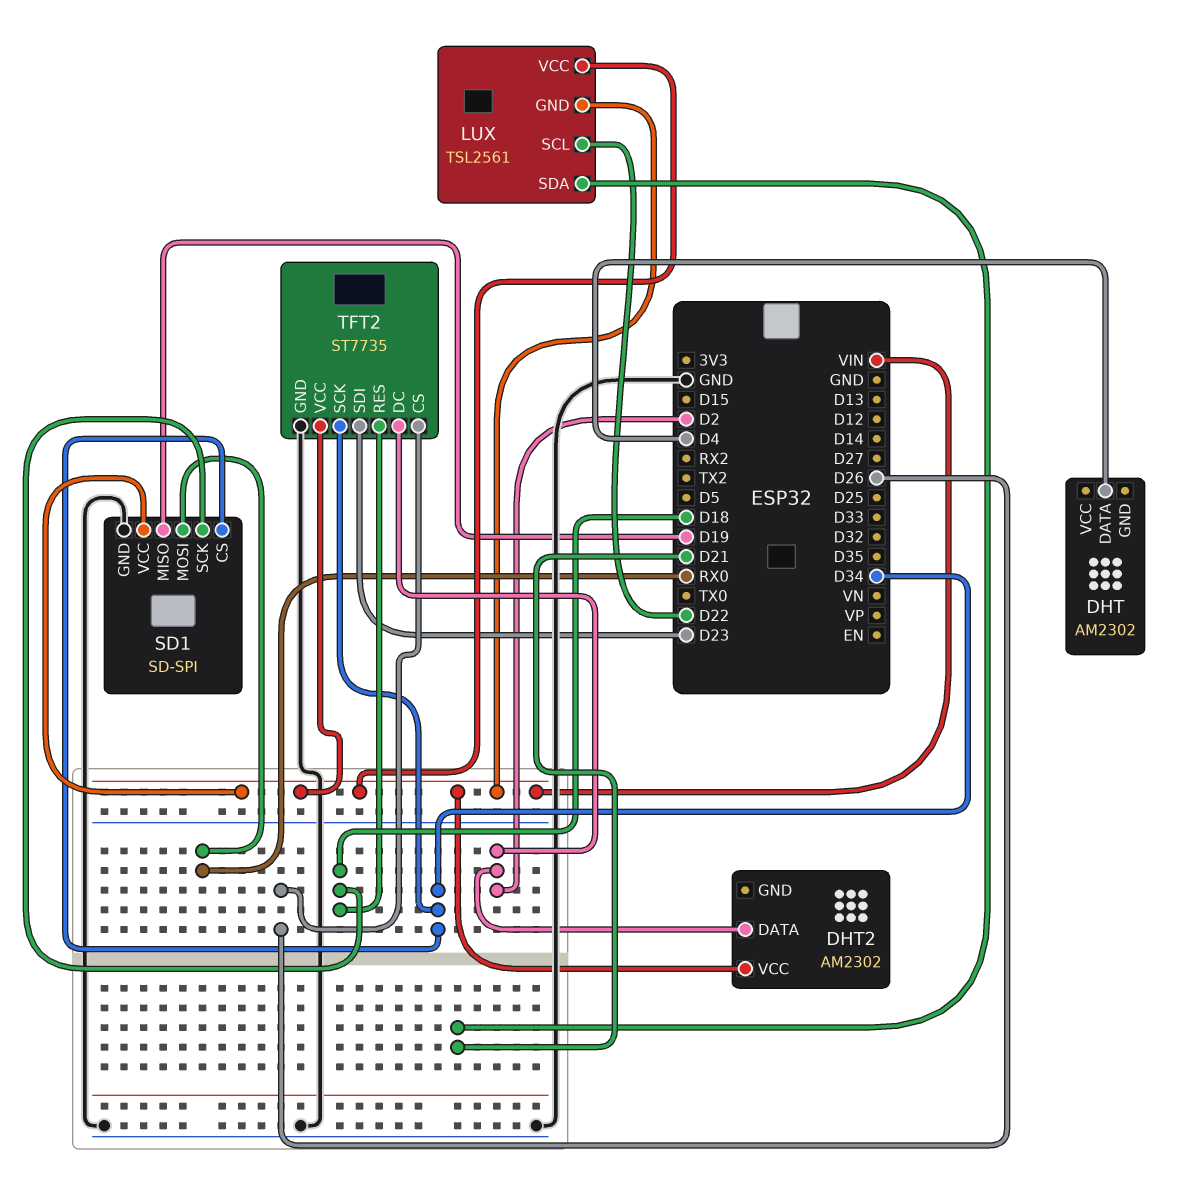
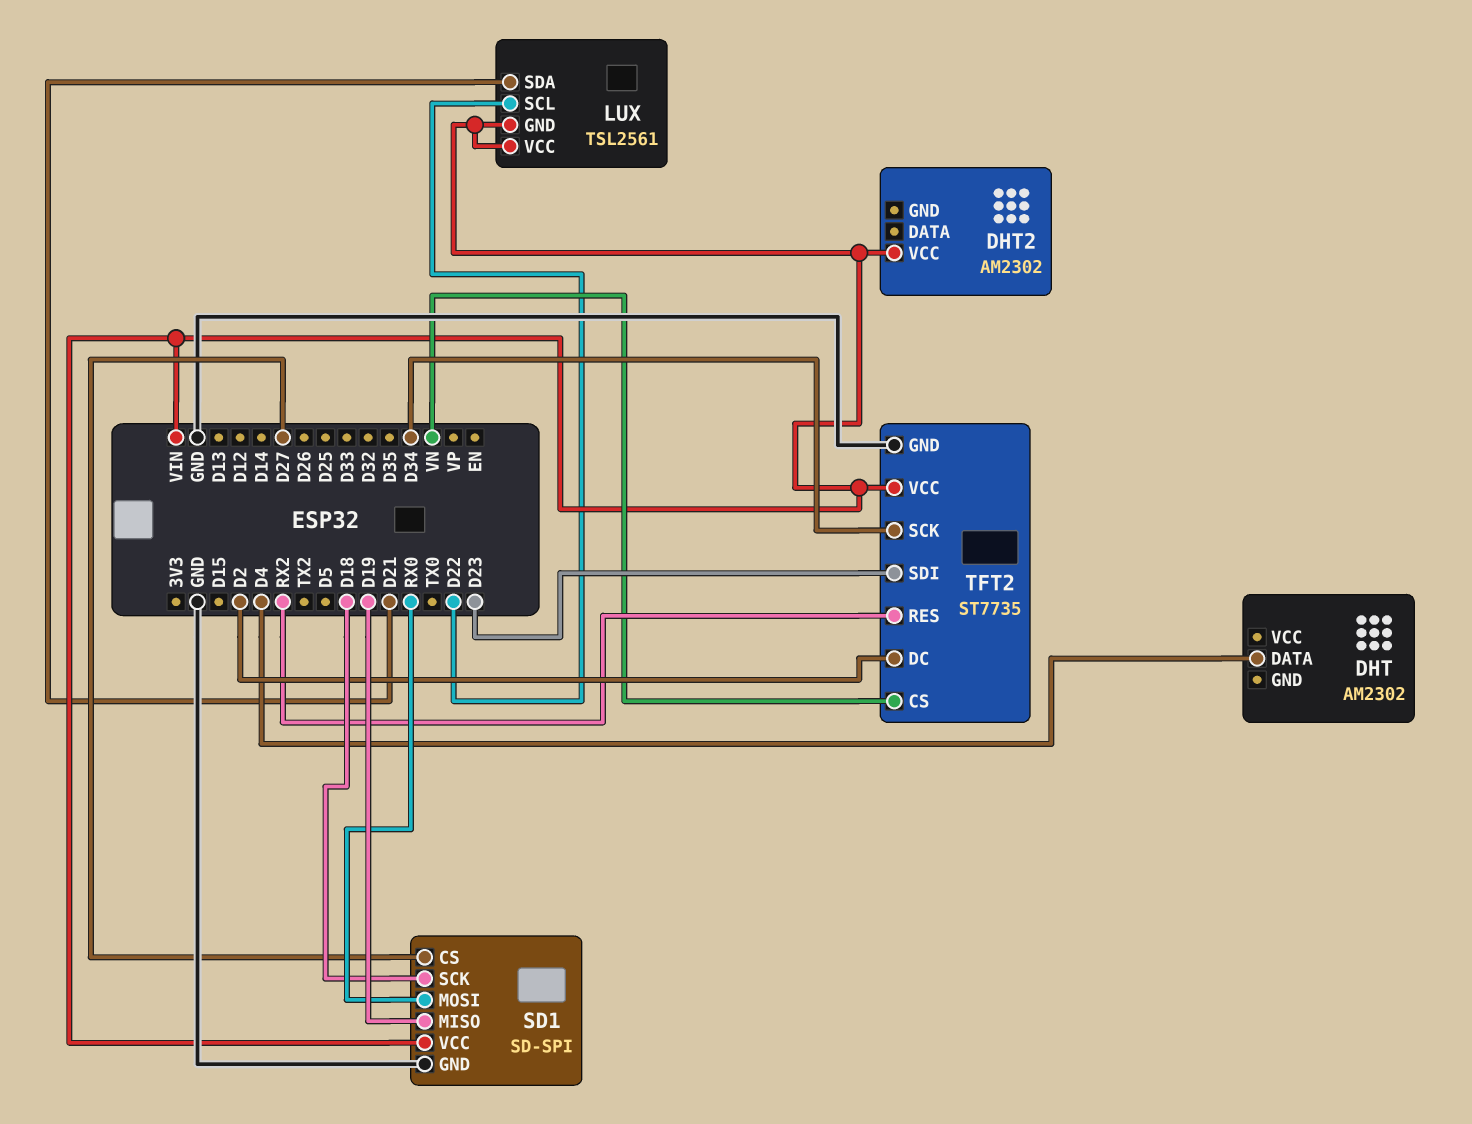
DHT2 pin DATA: D2 -> none
SD1 pin CS: D34 -> D27
TFT2 pin CS: D26 -> VN
TFT2 pin RES: D18 -> RX2

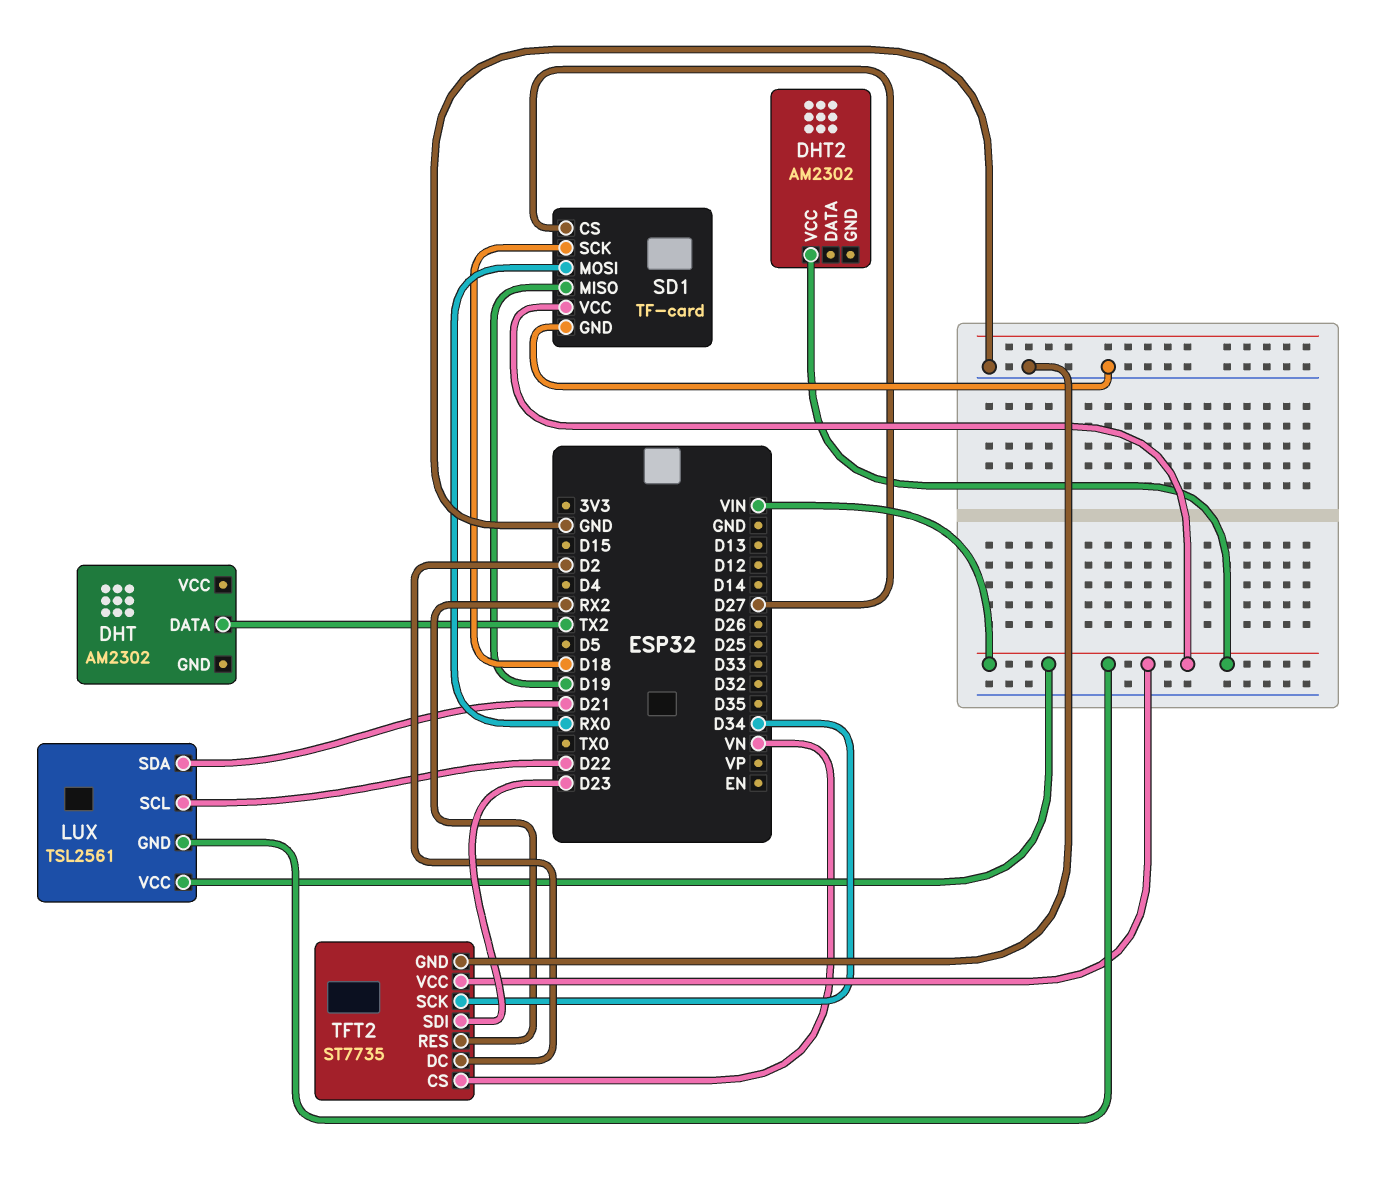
DHT pin DATA: D4 -> TX2
SD1: SD-SPI -> TF-card

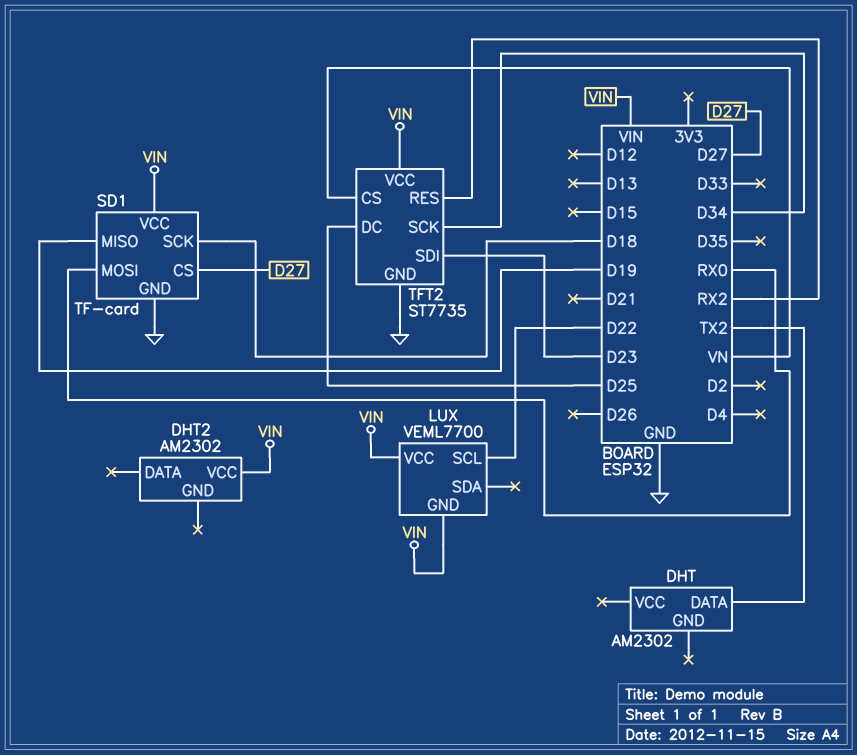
LUX: TSL2561 -> VEML7700
LUX pin SDA: D21 -> none
TFT2 pin DC: D2 -> D25

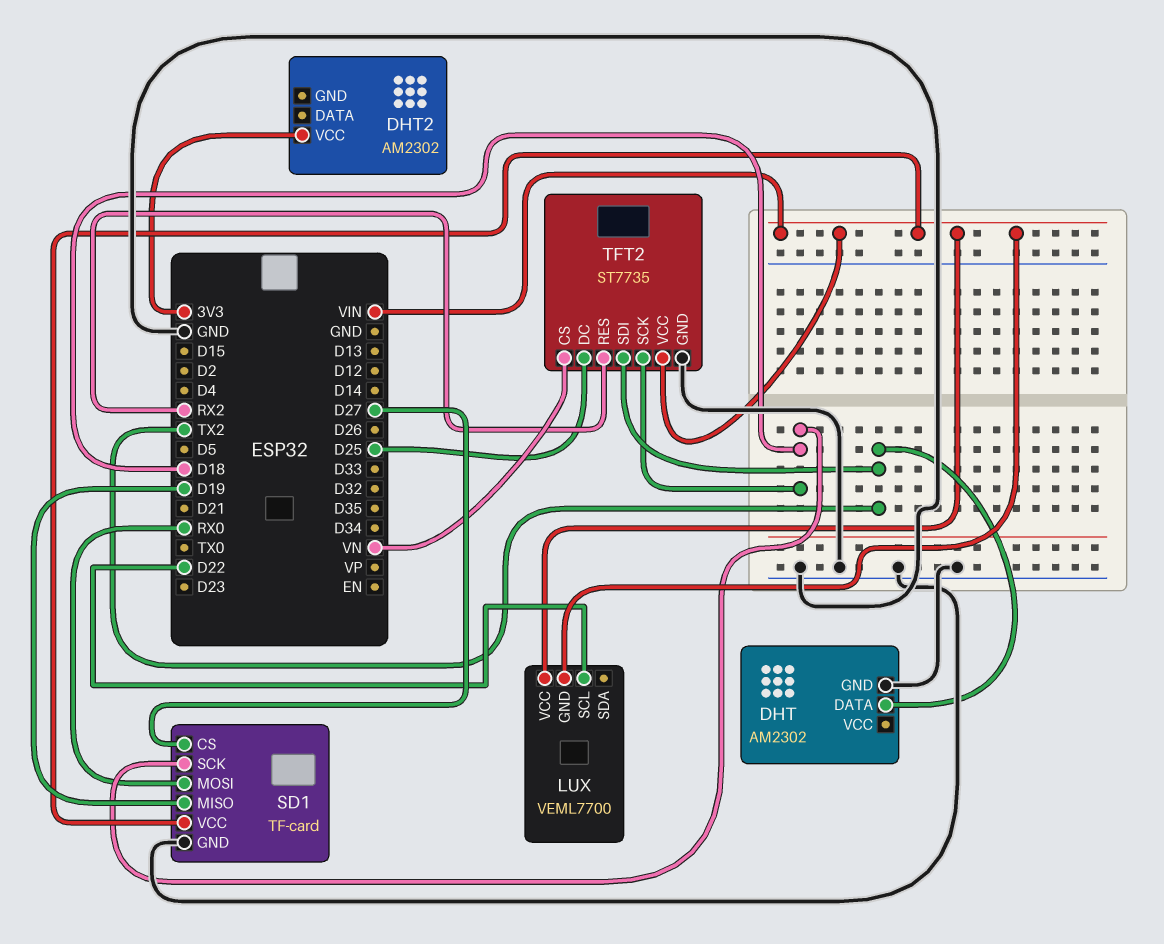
DHT pin GND: none -> GND
DHT2 pin VCC: VIN -> 3V3
TFT2 pin SCK: D34 -> D18
TFT2 pin SDI: D23 -> TX2

